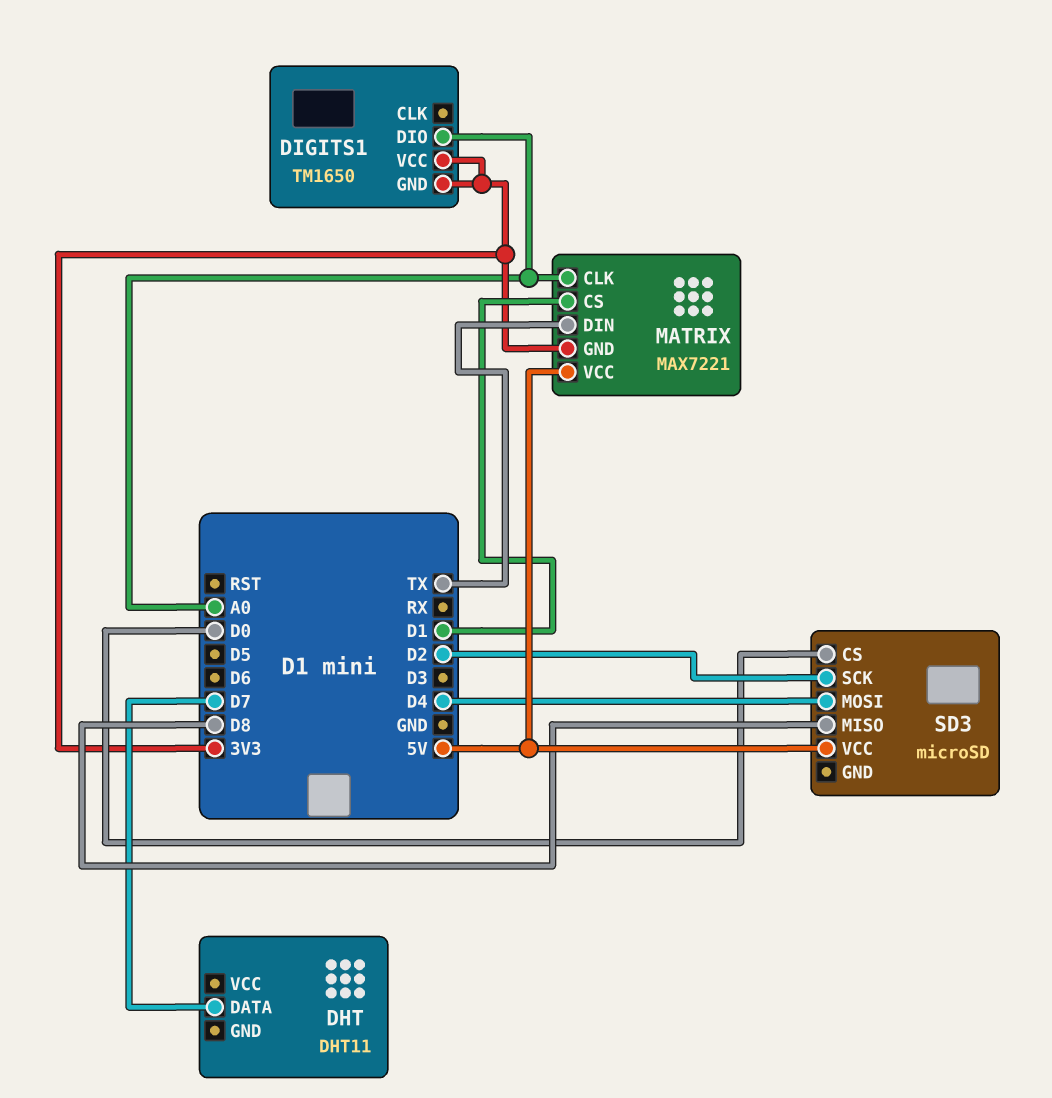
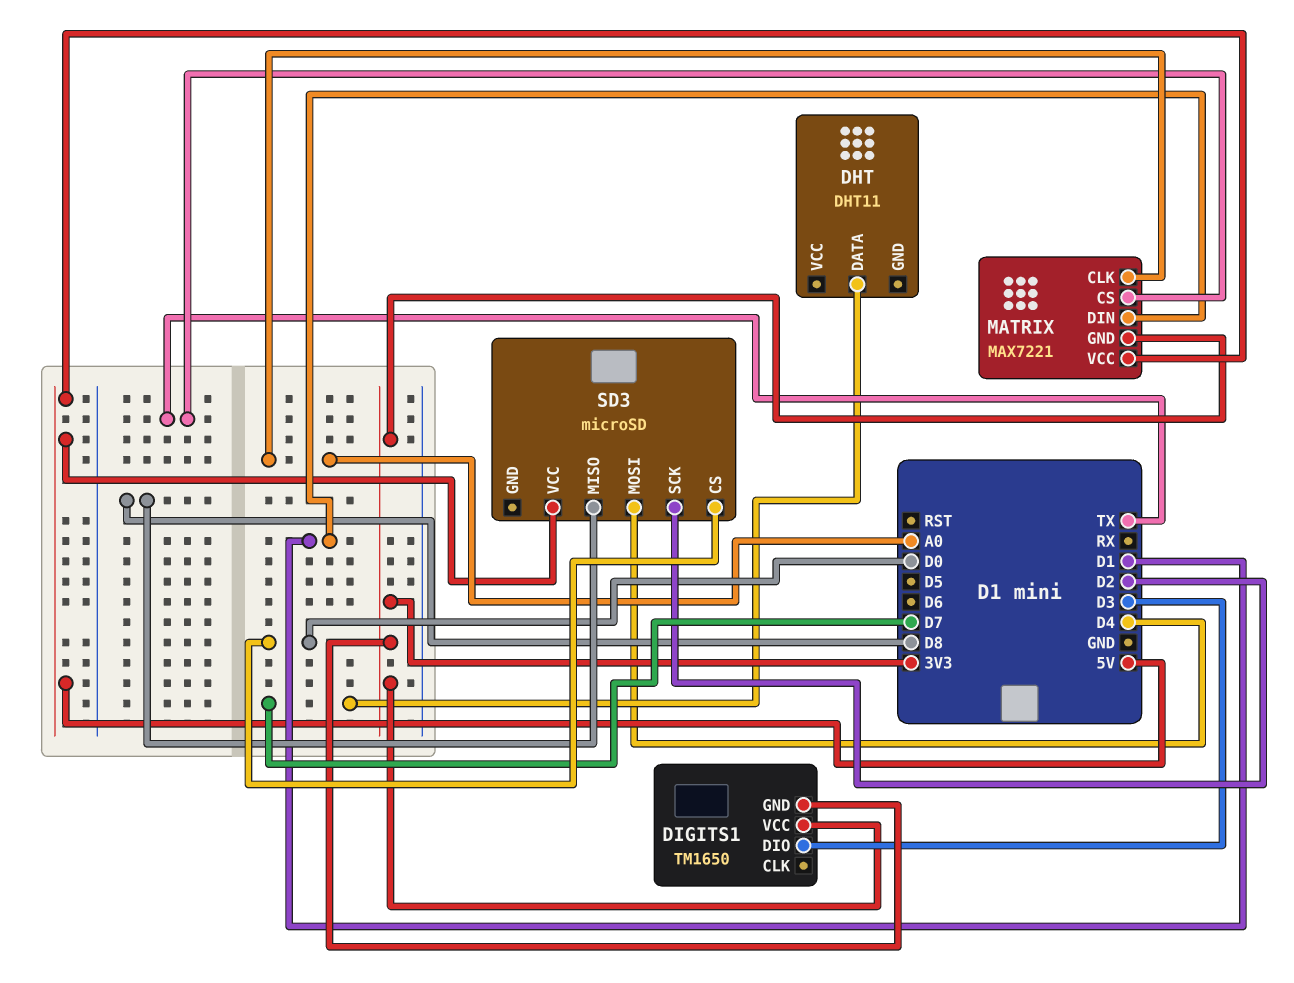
DIGITS1 pin DIO: A0 -> D3
MATRIX pin CS: D1 -> TX
MATRIX pin DIN: TX -> D1

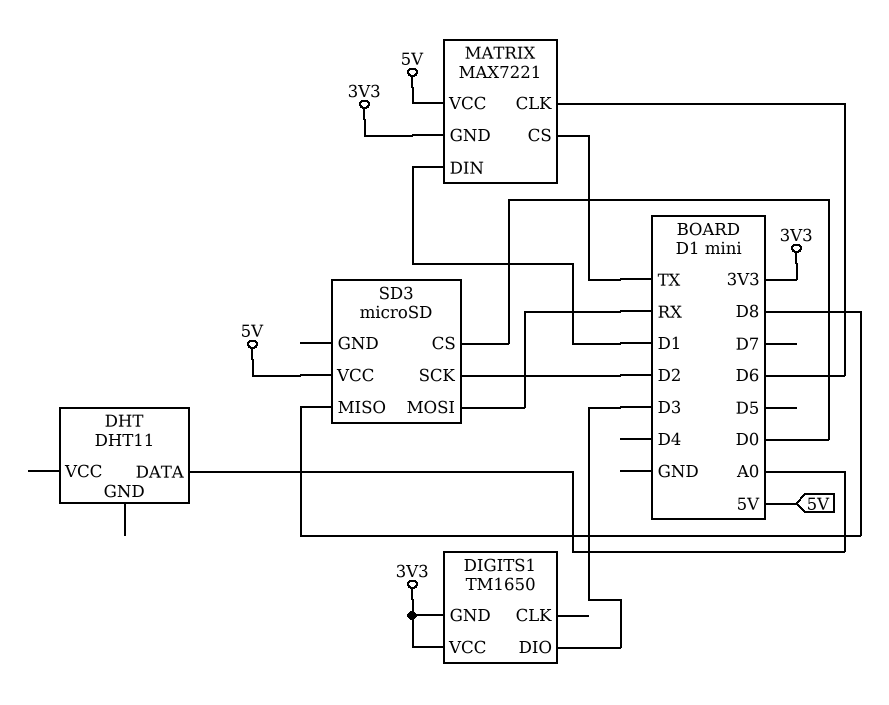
DHT pin DATA: D7 -> A0
MATRIX pin CLK: A0 -> D6
SD3 pin MOSI: D4 -> RX

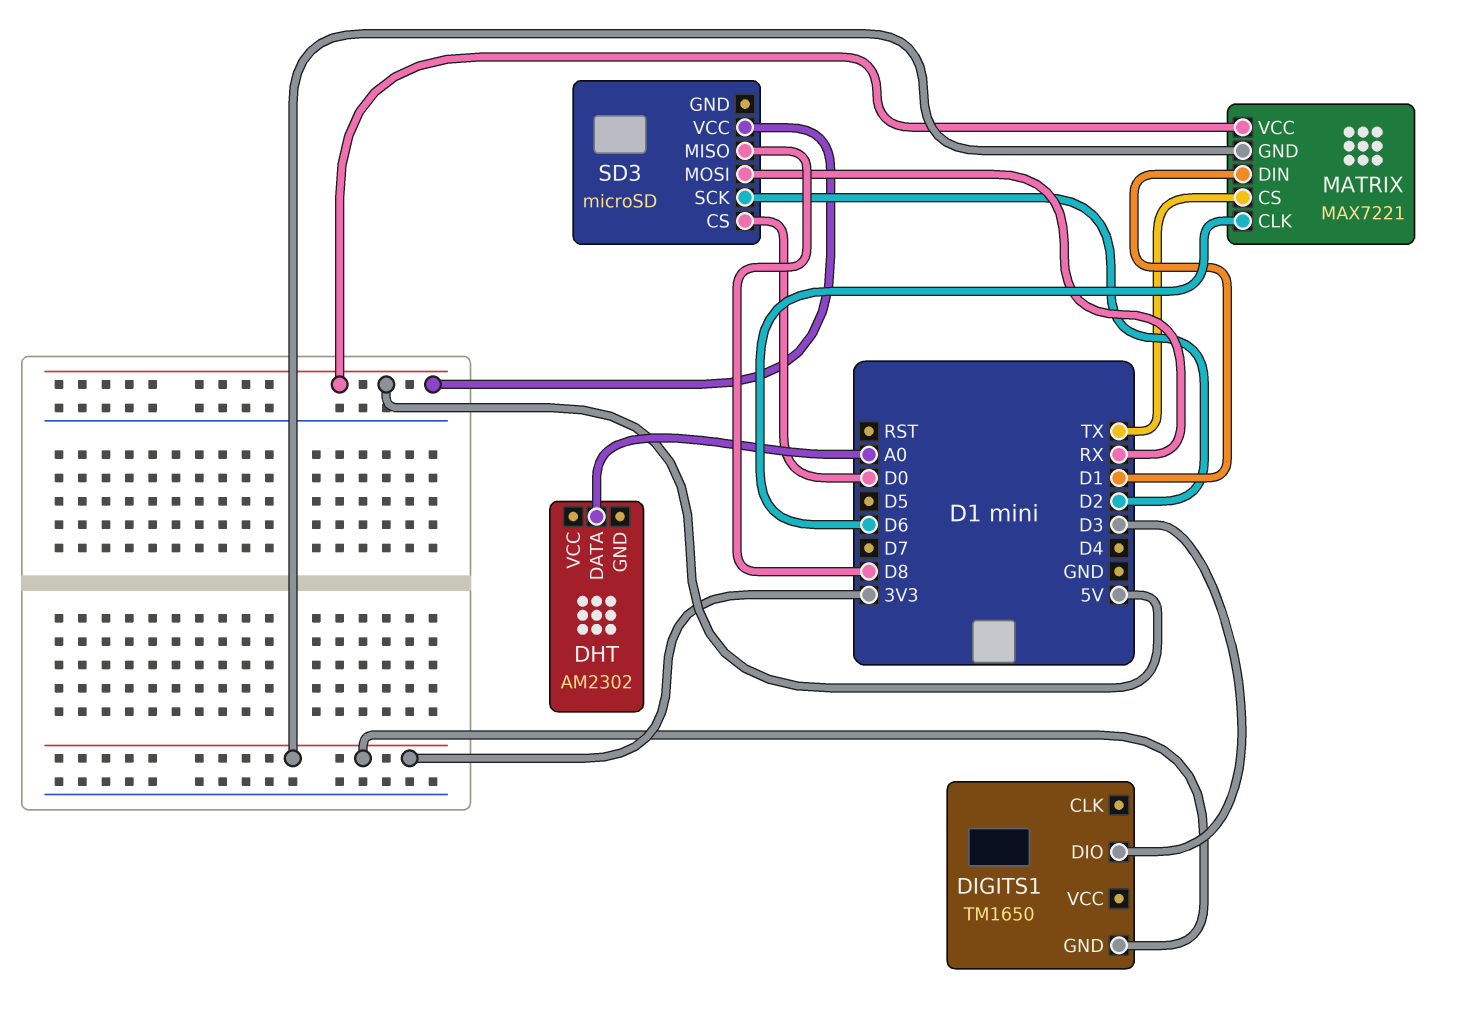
DHT: DHT11 -> AM2302
DIGITS1 pin VCC: 3V3 -> none

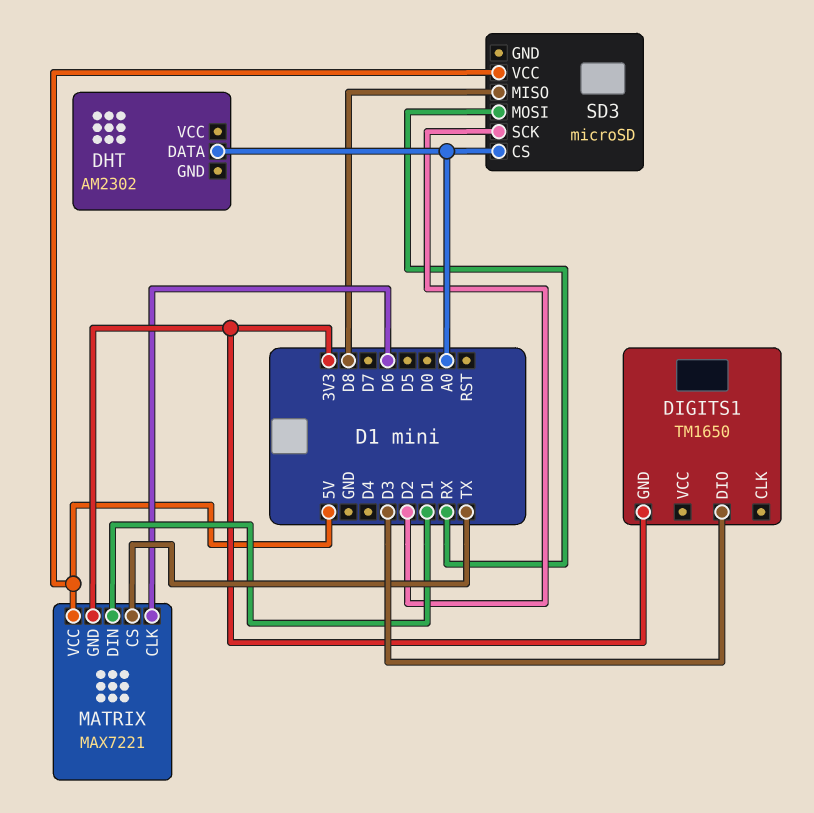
SD3 pin CS: D0 -> A0

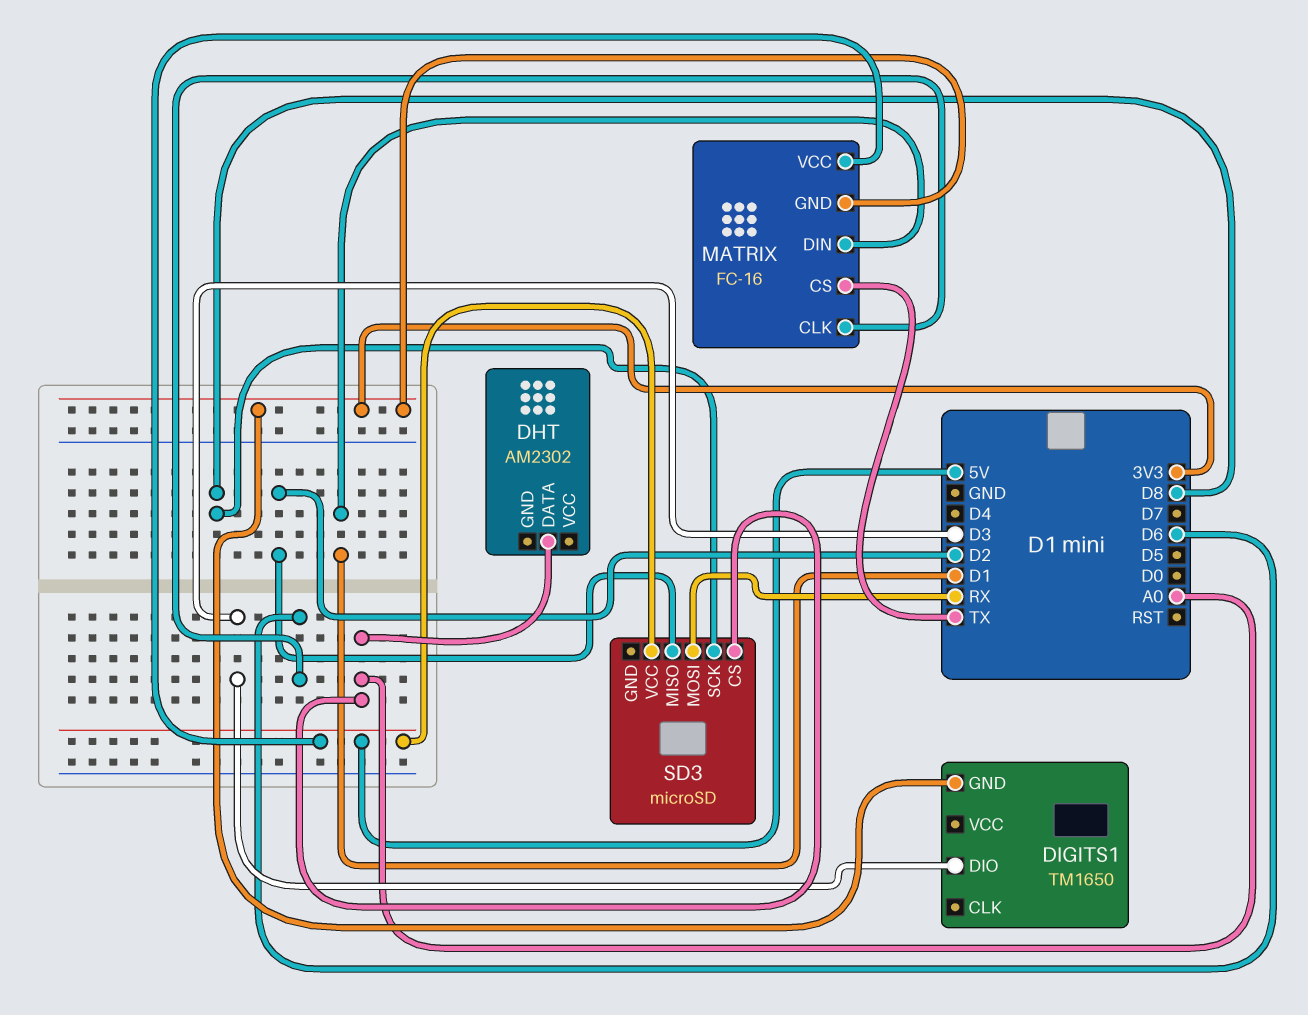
MATRIX: MAX7221 -> FC-16
SD3 pin MISO: D8 -> D2
SD3 pin SCK: D2 -> D8

